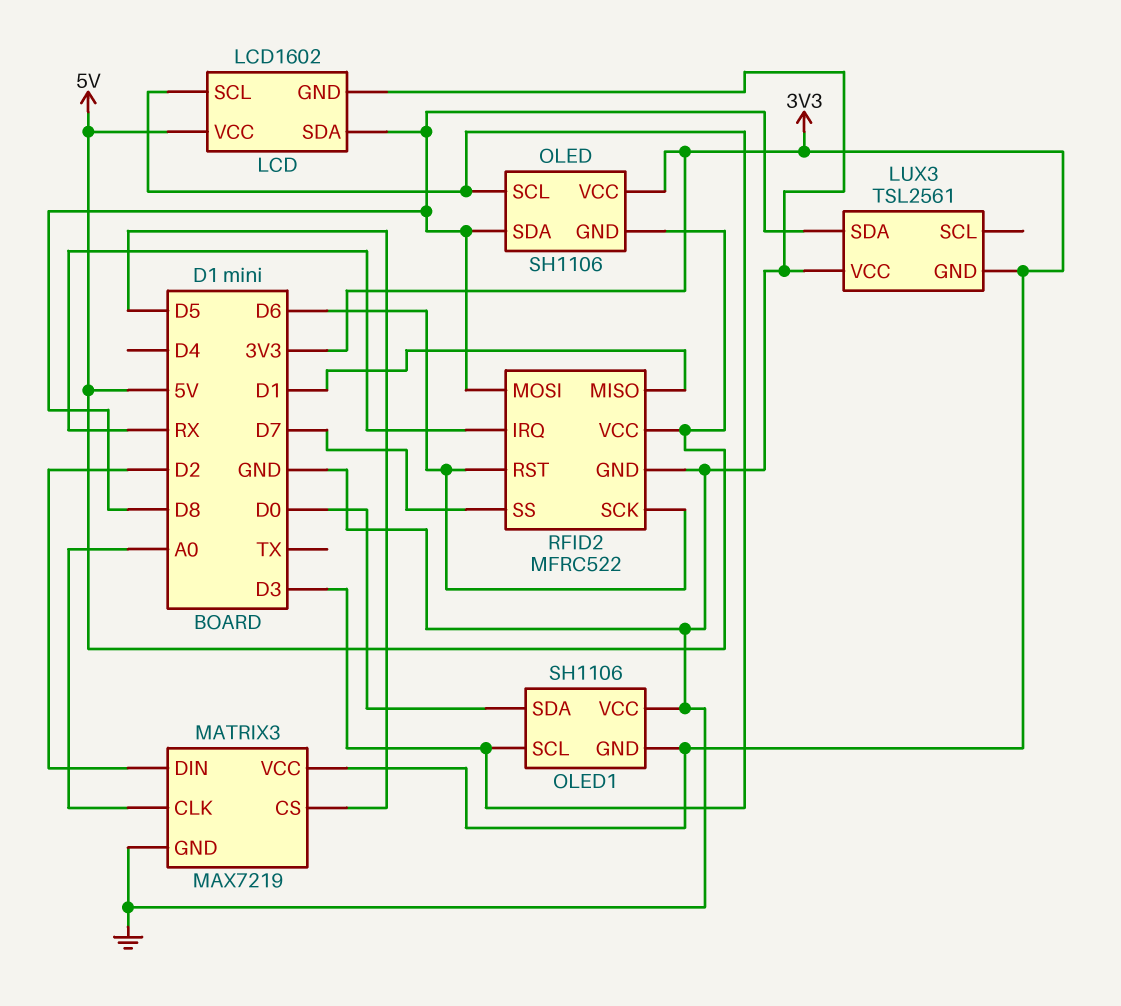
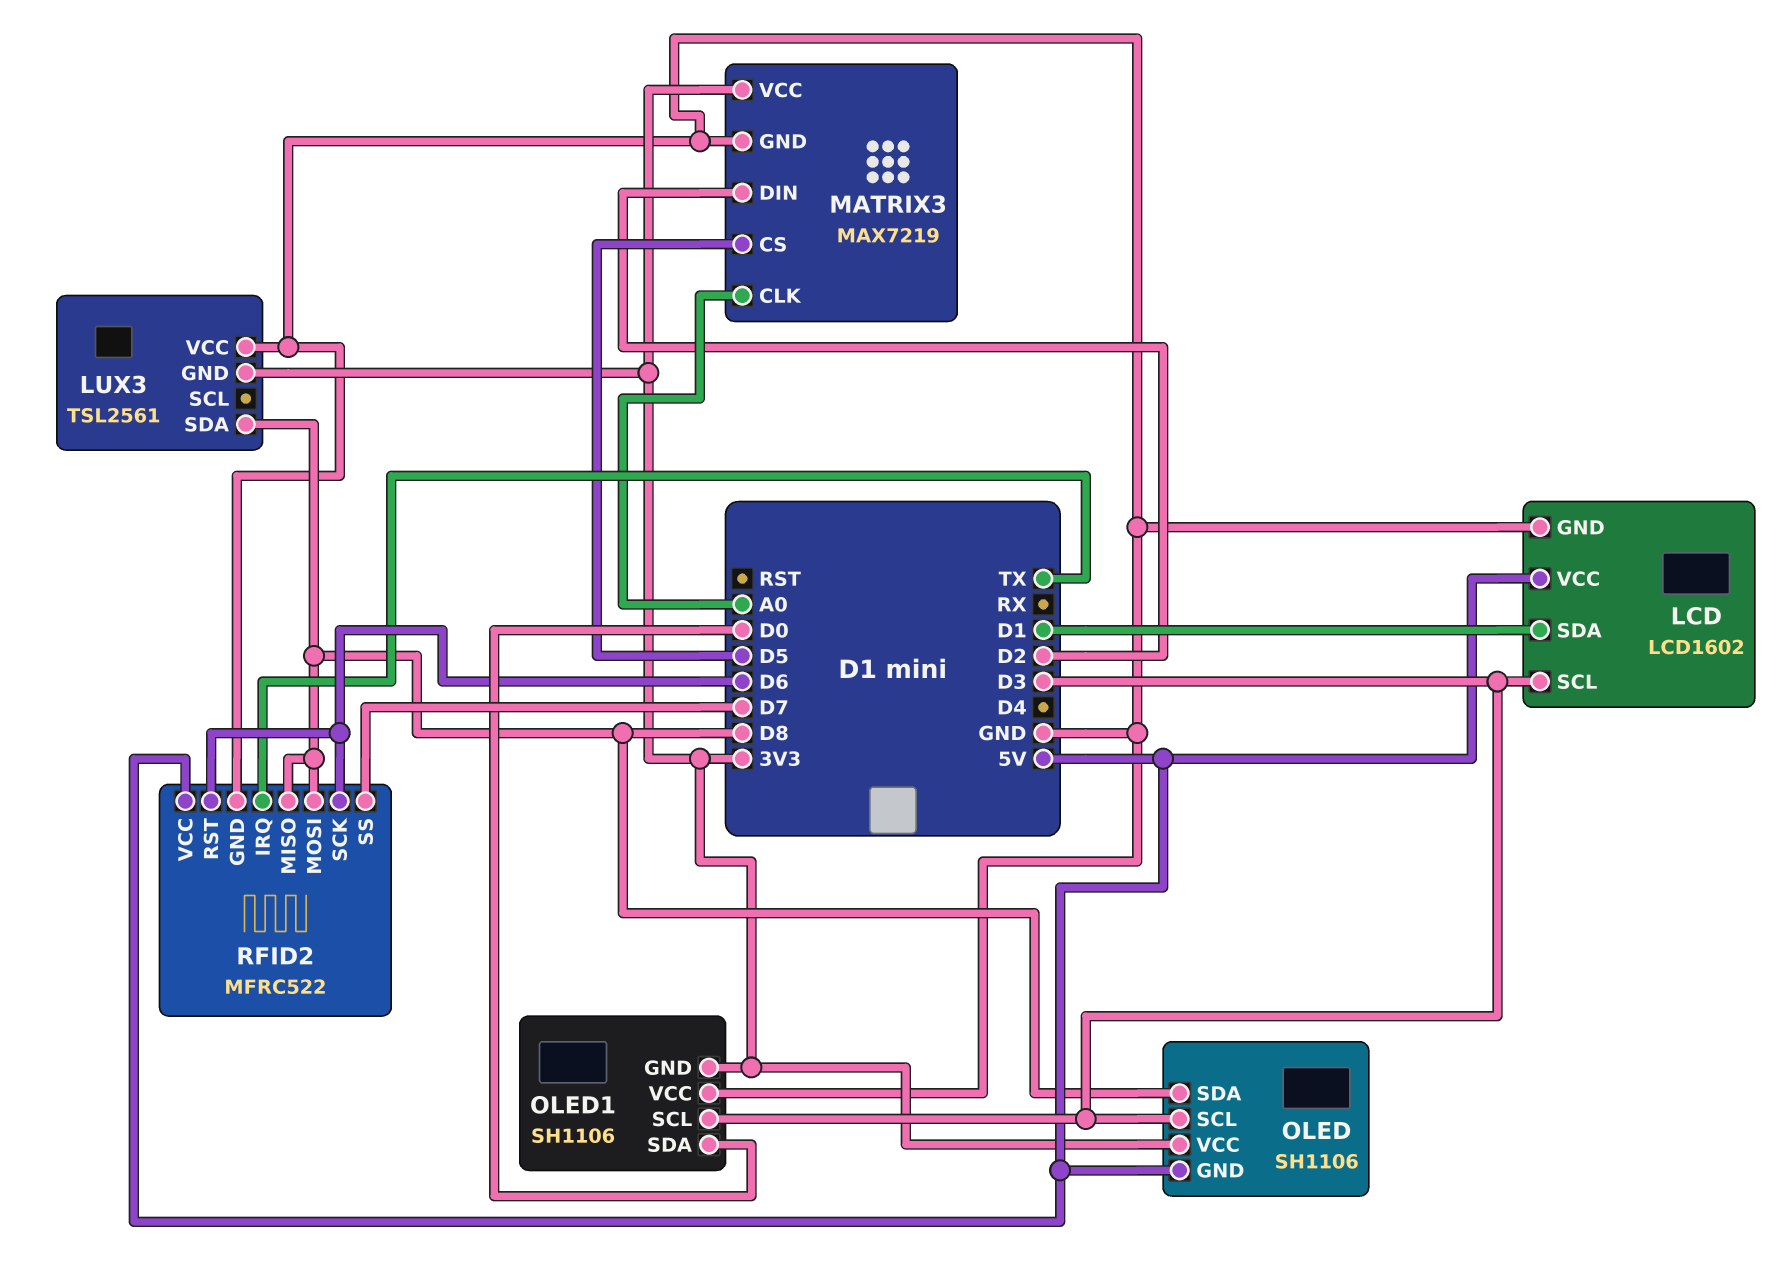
LCD pin SDA: D8 -> D1
RFID2 pin IRQ: RX -> TX
RFID2 pin MISO: D1 -> D8

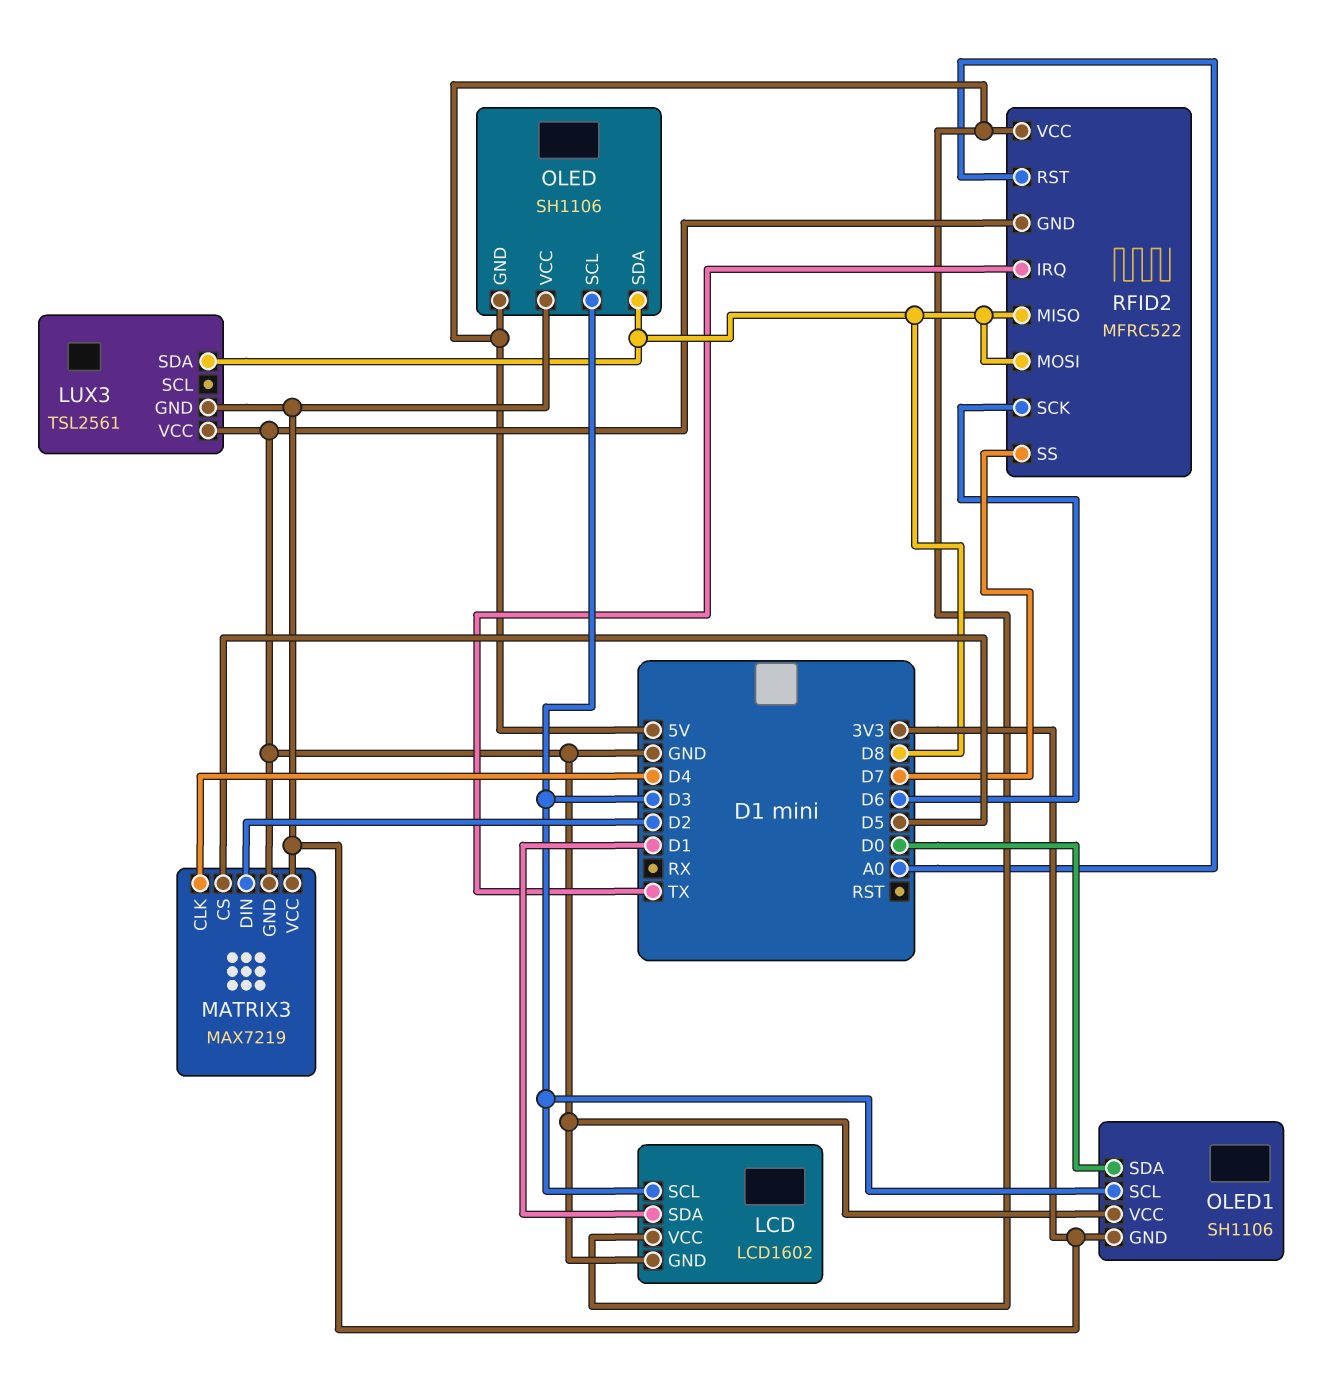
MATRIX3 pin CLK: A0 -> D4
RFID2 pin RST: D6 -> A0

